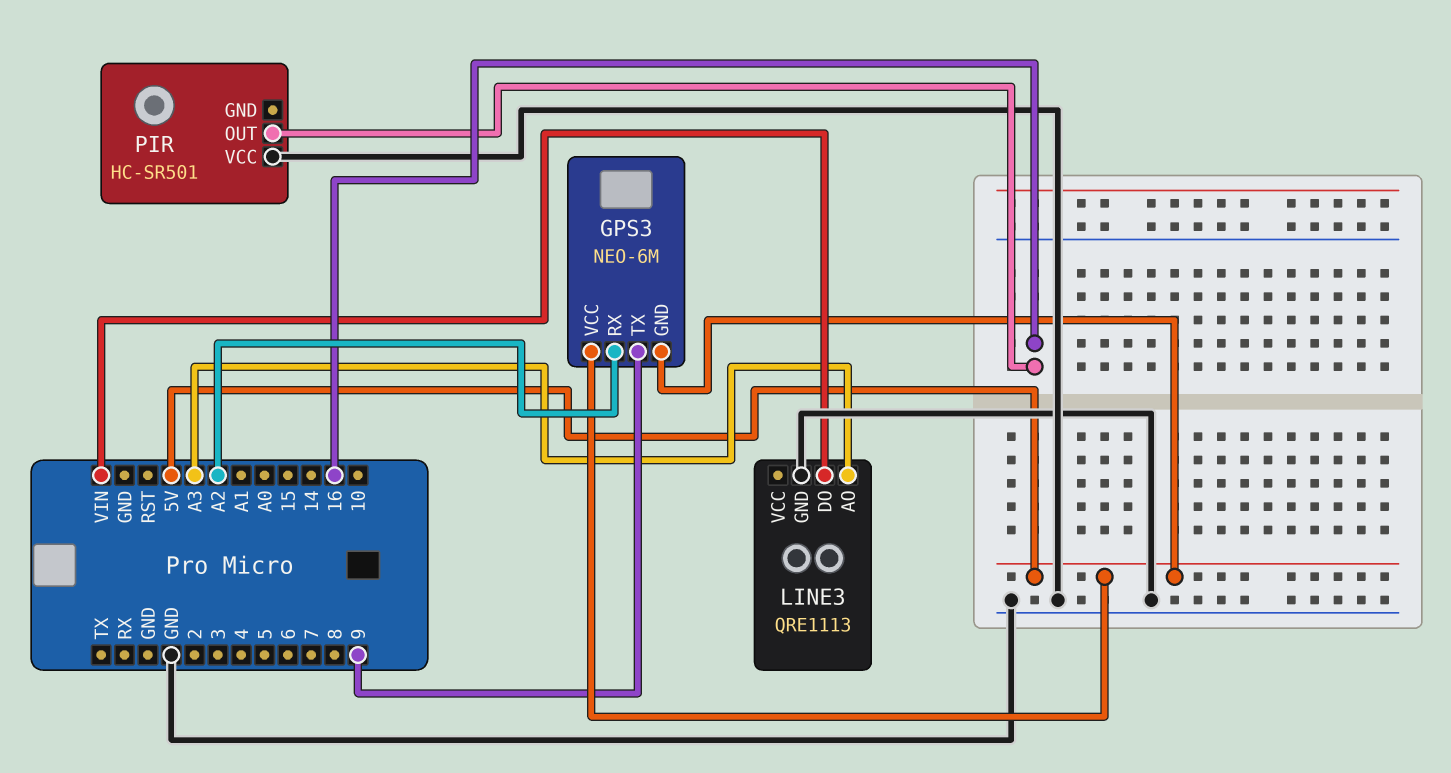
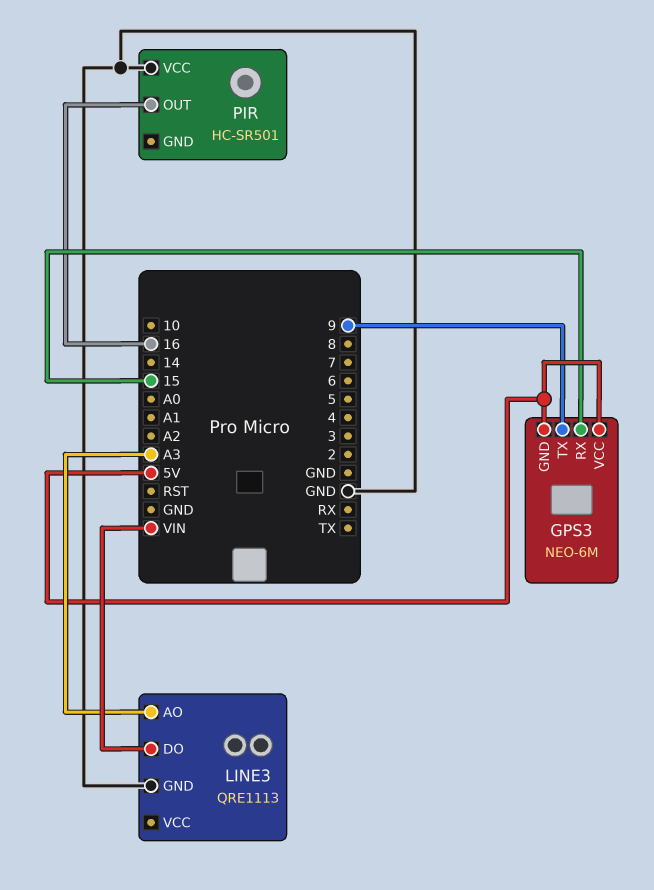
GPS3 pin RX: A2 -> 15

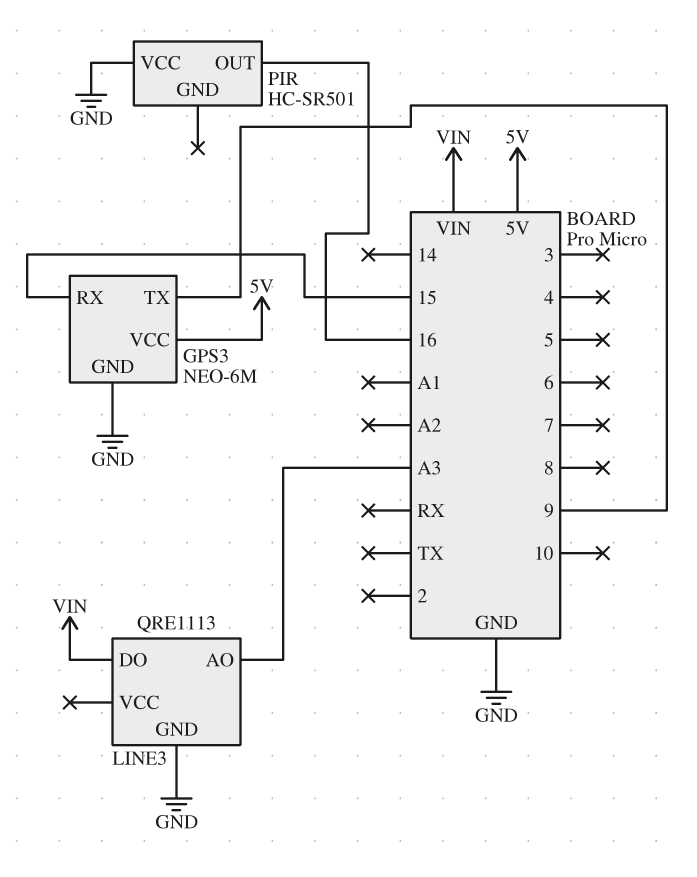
GPS3 pin GND: 5V -> GND

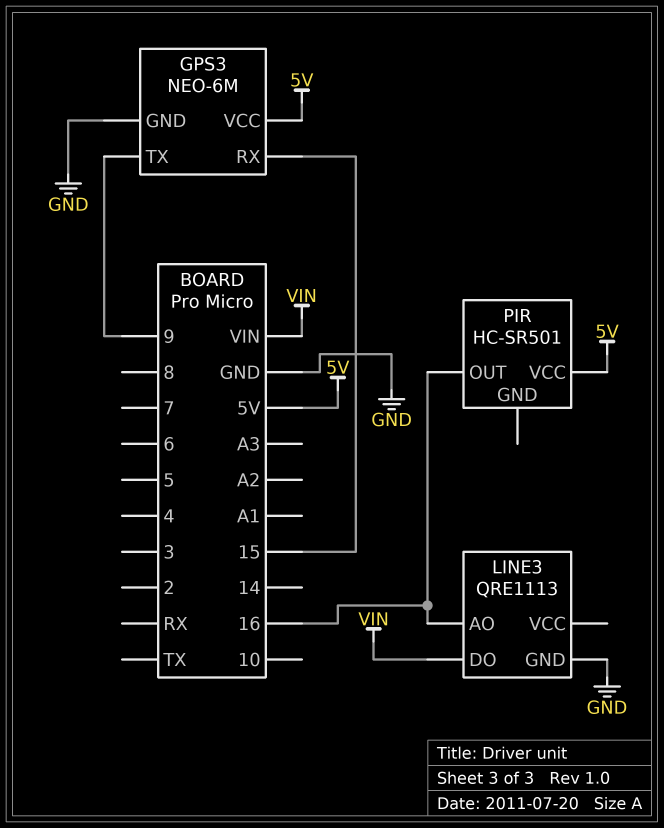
LINE3 pin AO: A3 -> 16
PIR pin VCC: GND -> 5V

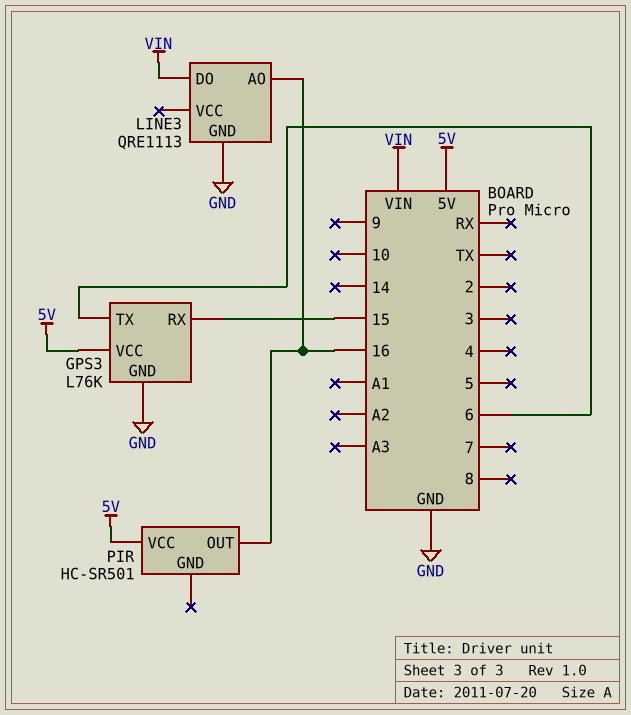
GPS3: NEO-6M -> L76K
GPS3 pin TX: 9 -> 6

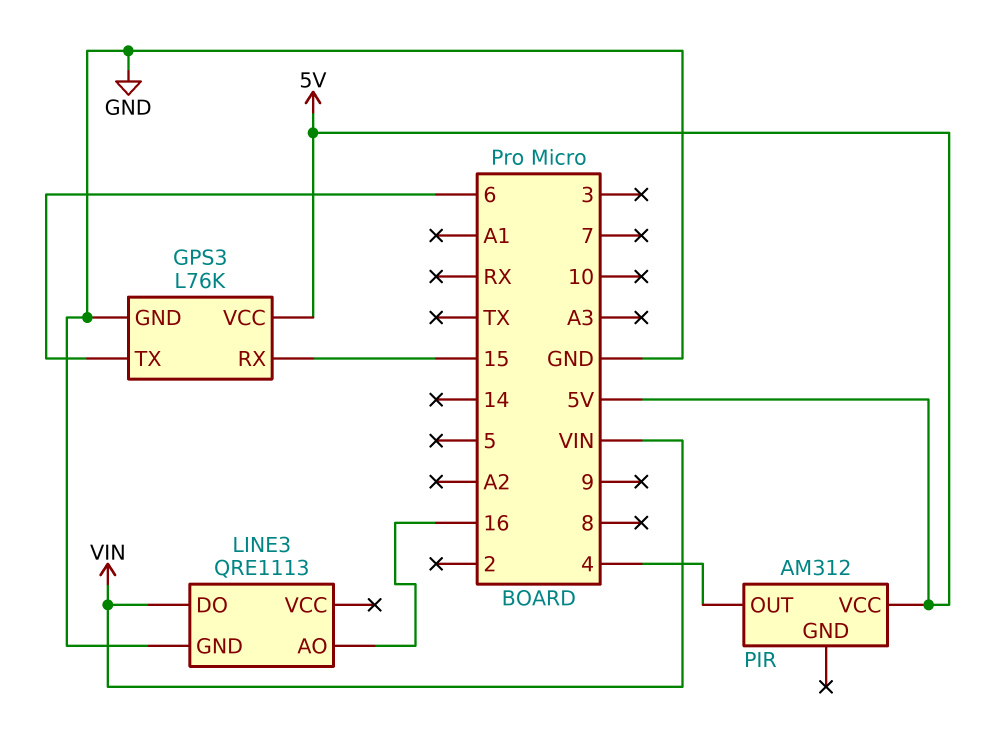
PIR: HC-SR501 -> AM312
PIR pin OUT: 16 -> 4

